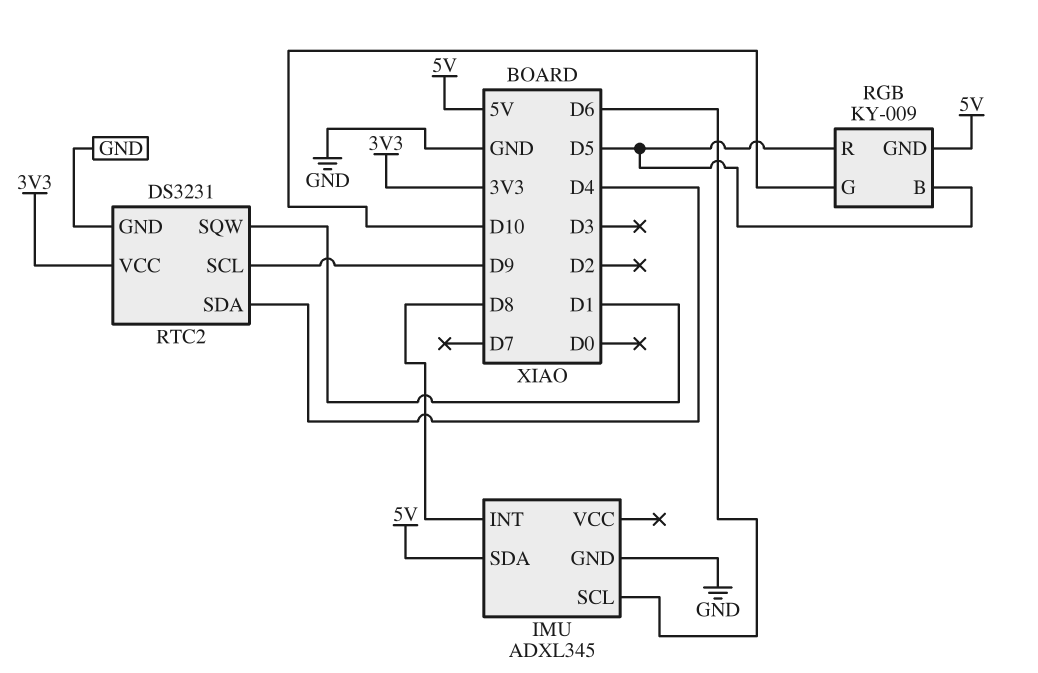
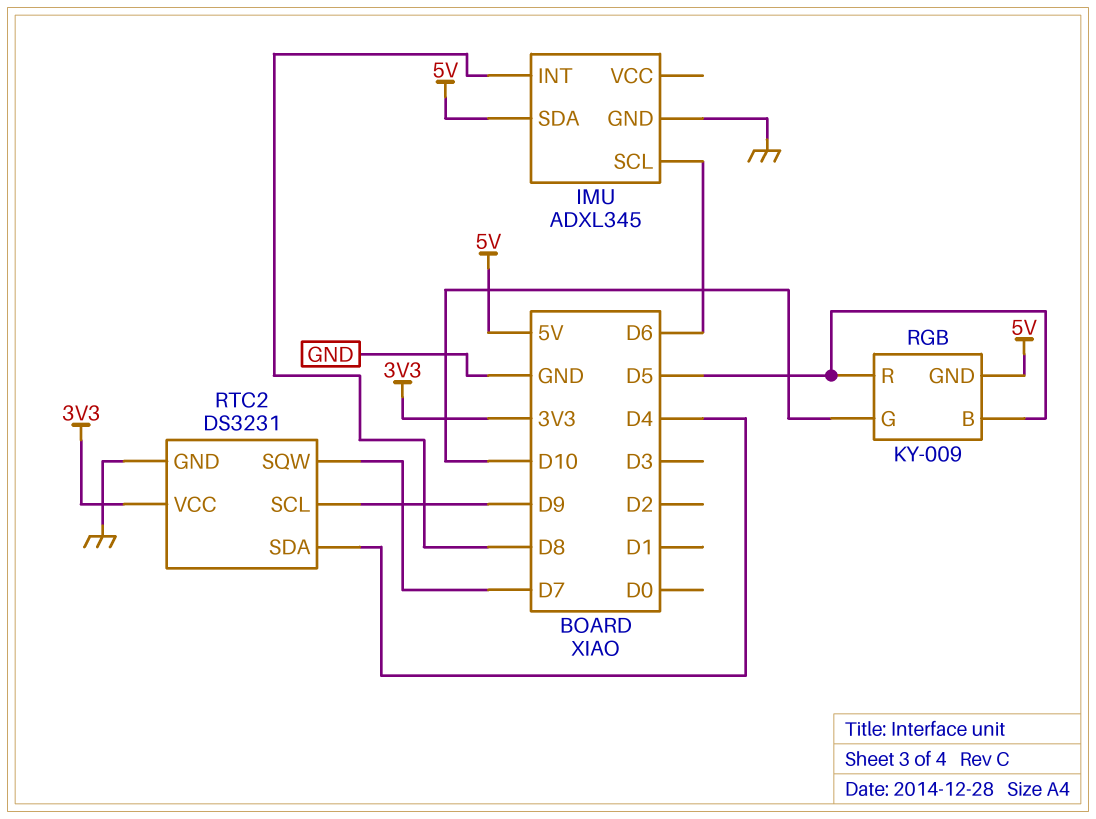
RTC2 pin SQW: D1 -> D7

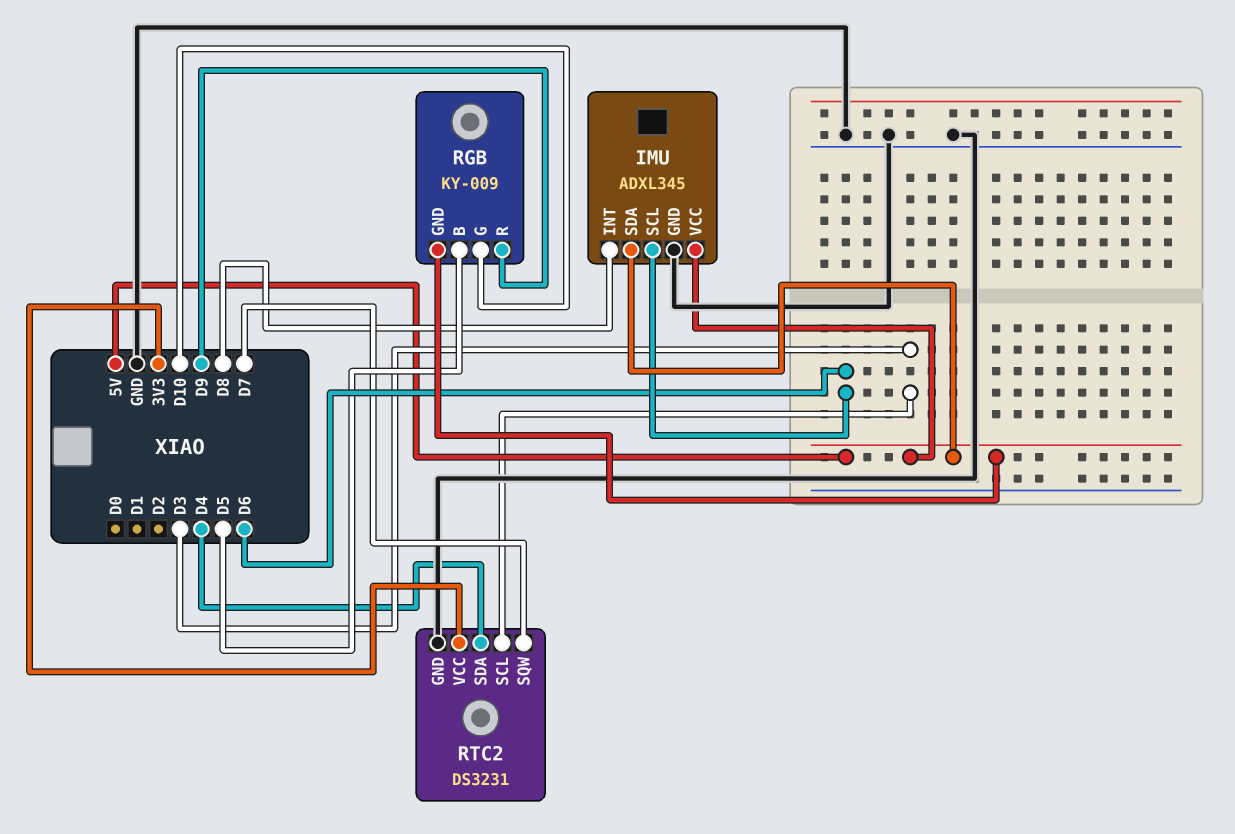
IMU pin VCC: none -> 5V
RGB pin R: D5 -> D9
RTC2 pin SCL: D9 -> D3

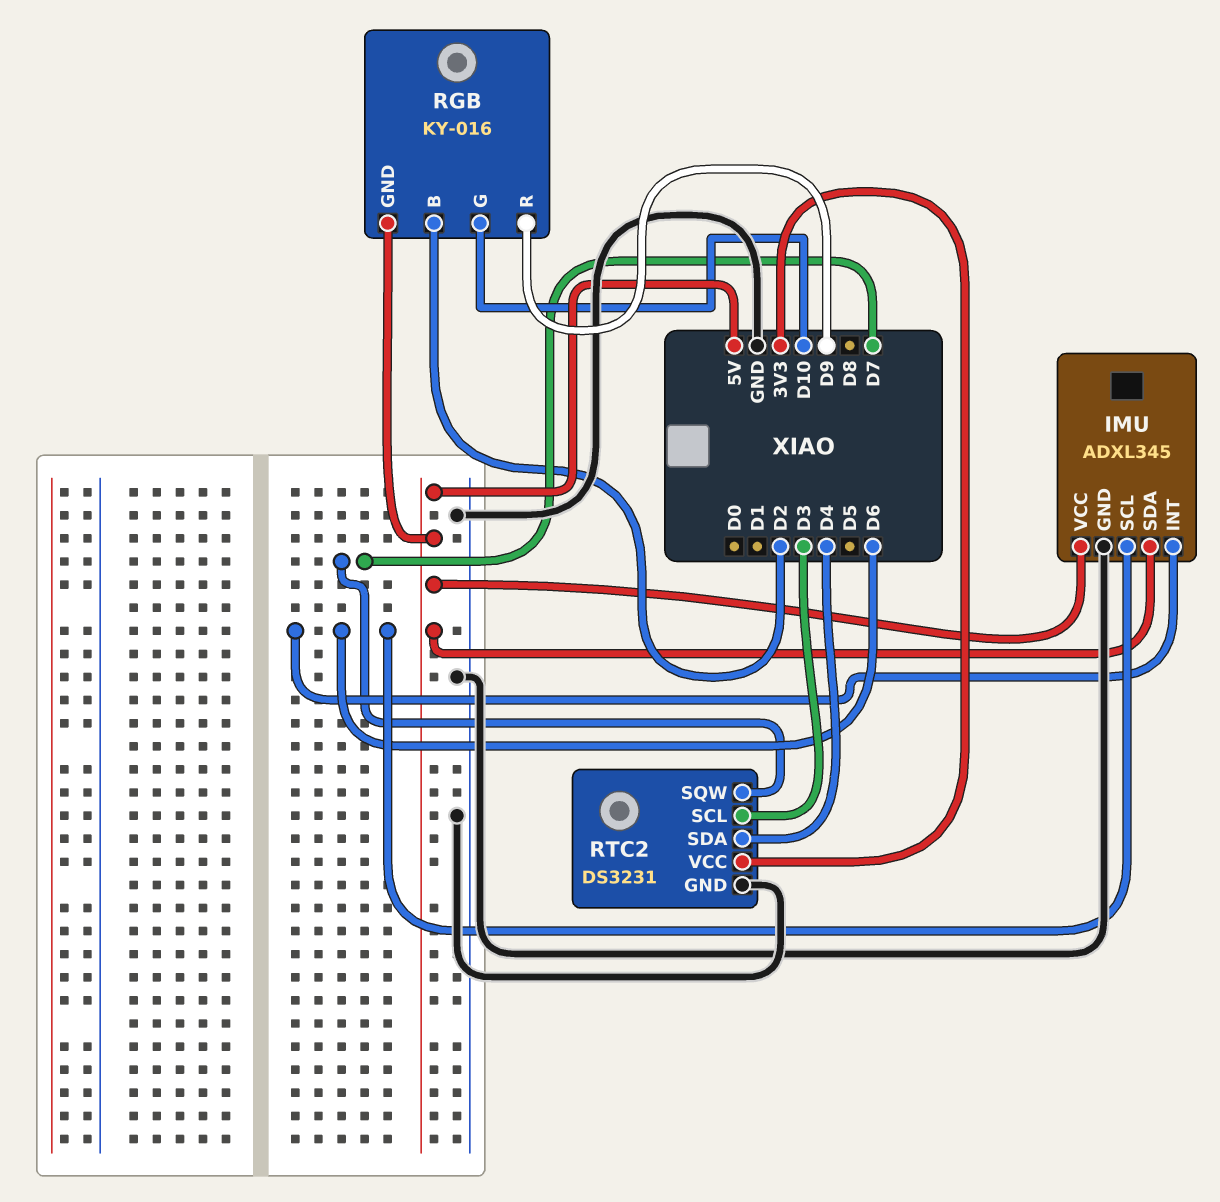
IMU pin INT: D8 -> D6
RGB: KY-009 -> KY-016
RGB pin B: D5 -> D2

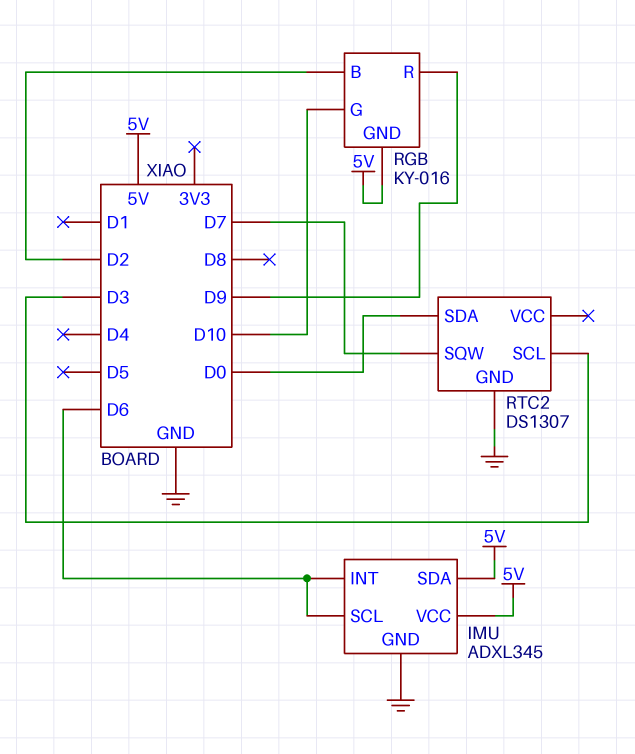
RTC2: DS3231 -> DS1307
RTC2 pin SDA: D4 -> D0
RTC2 pin VCC: 3V3 -> none

